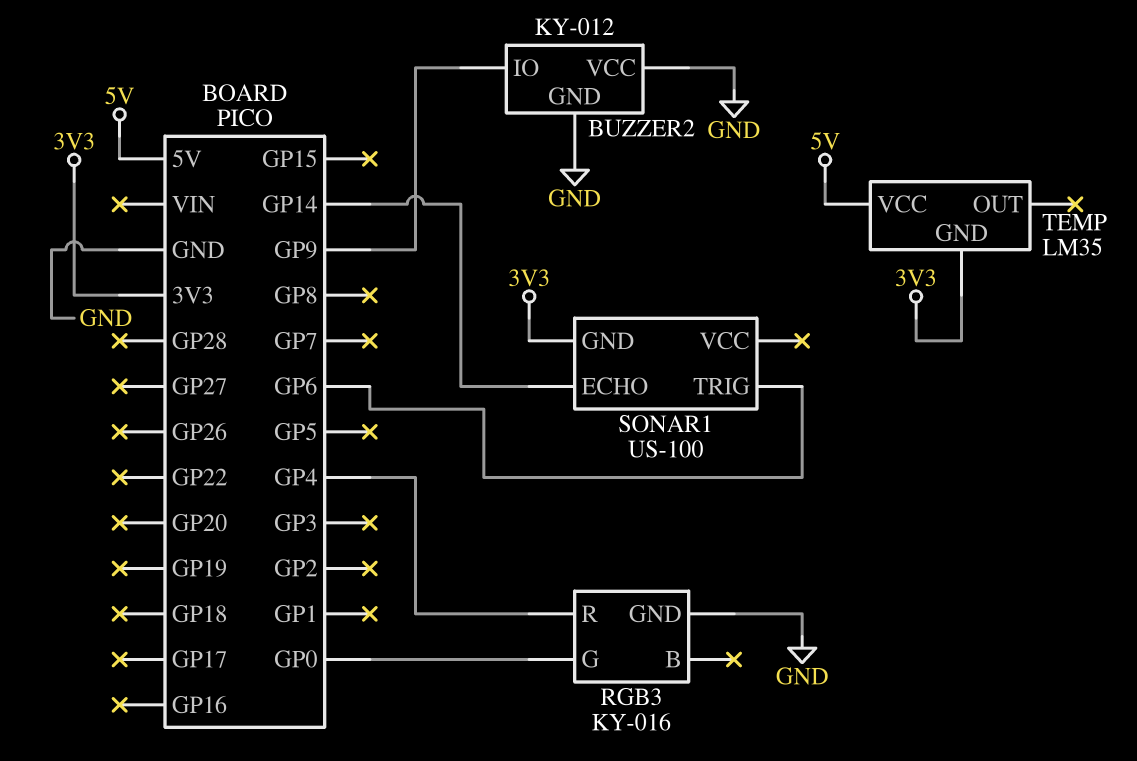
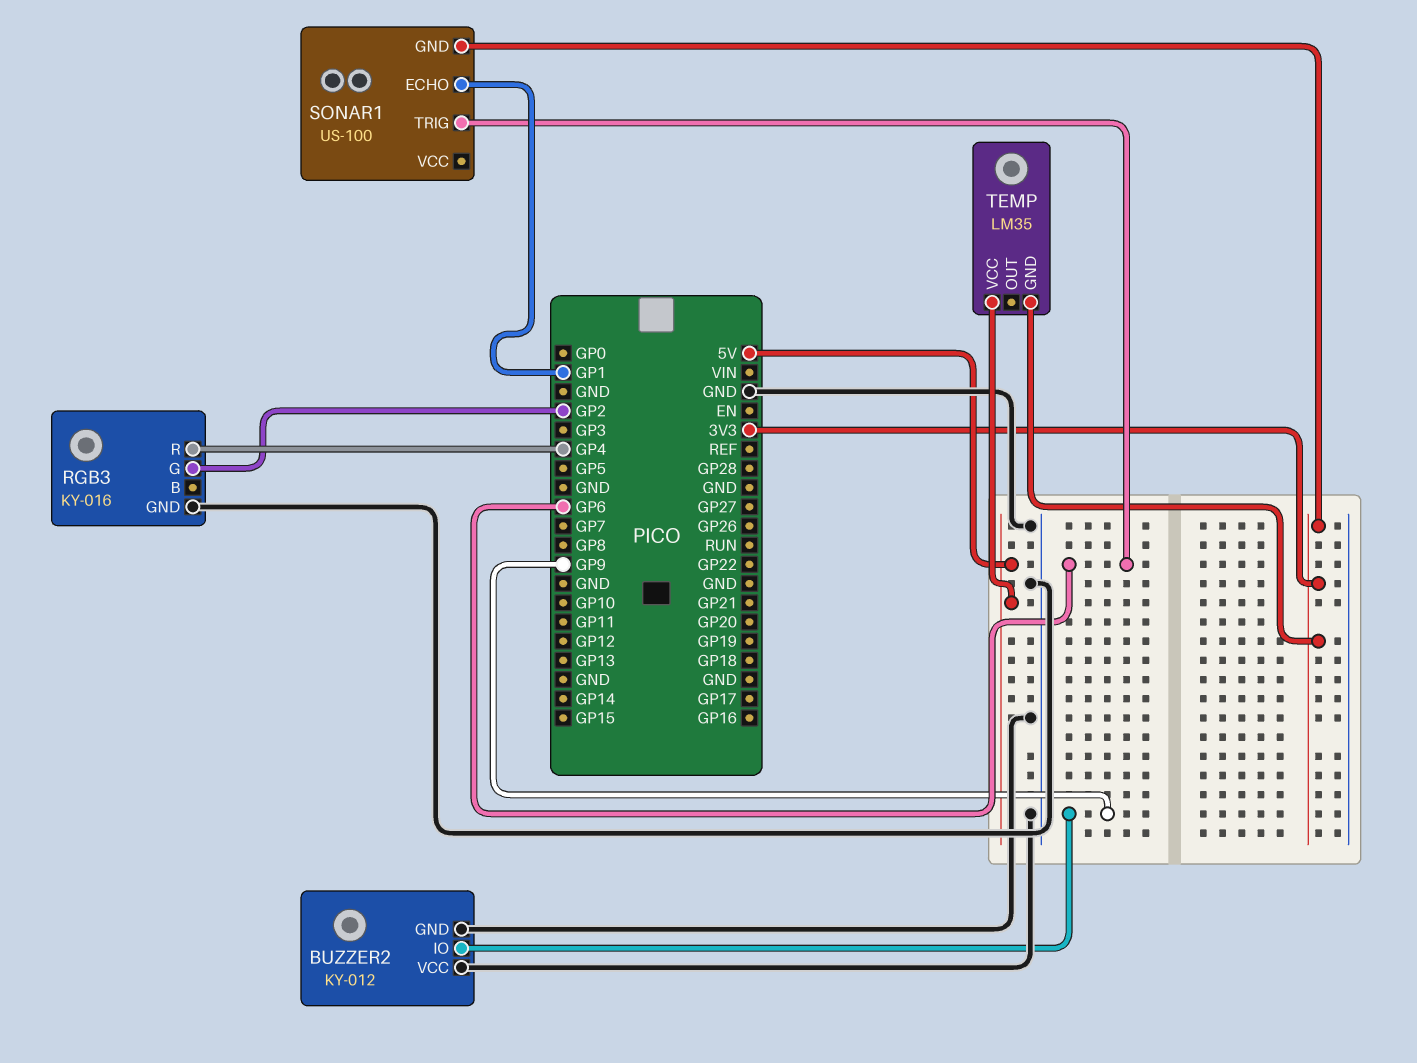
RGB3 pin G: GP0 -> GP2
SONAR1 pin ECHO: GP14 -> GP1

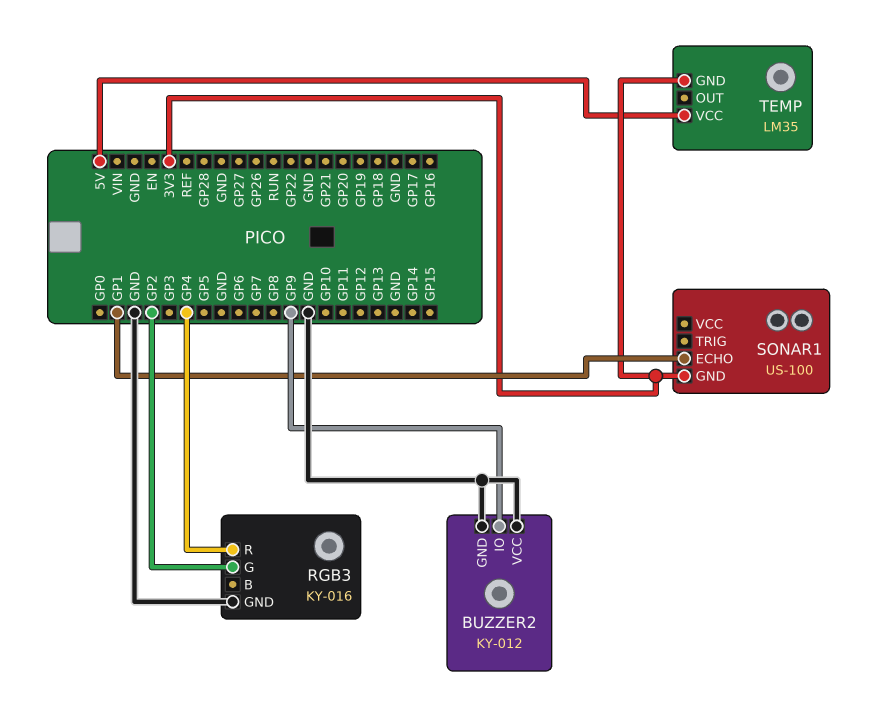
SONAR1 pin TRIG: GP6 -> none

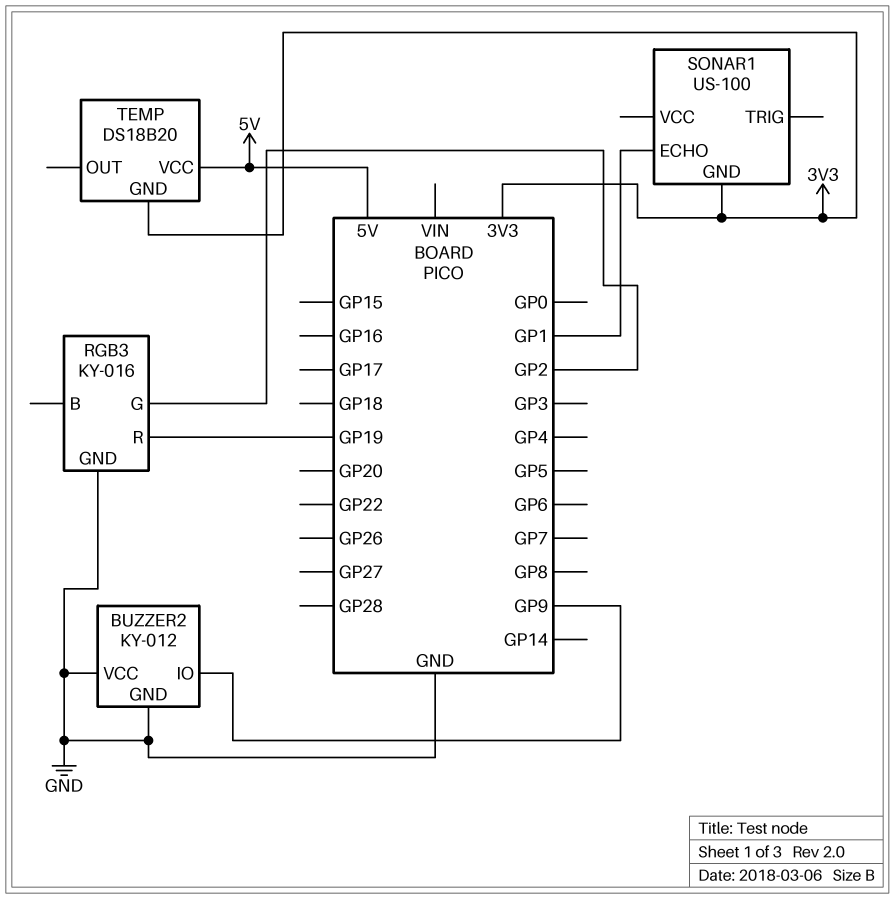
RGB3 pin R: GP4 -> GP19
TEMP: LM35 -> DS18B20

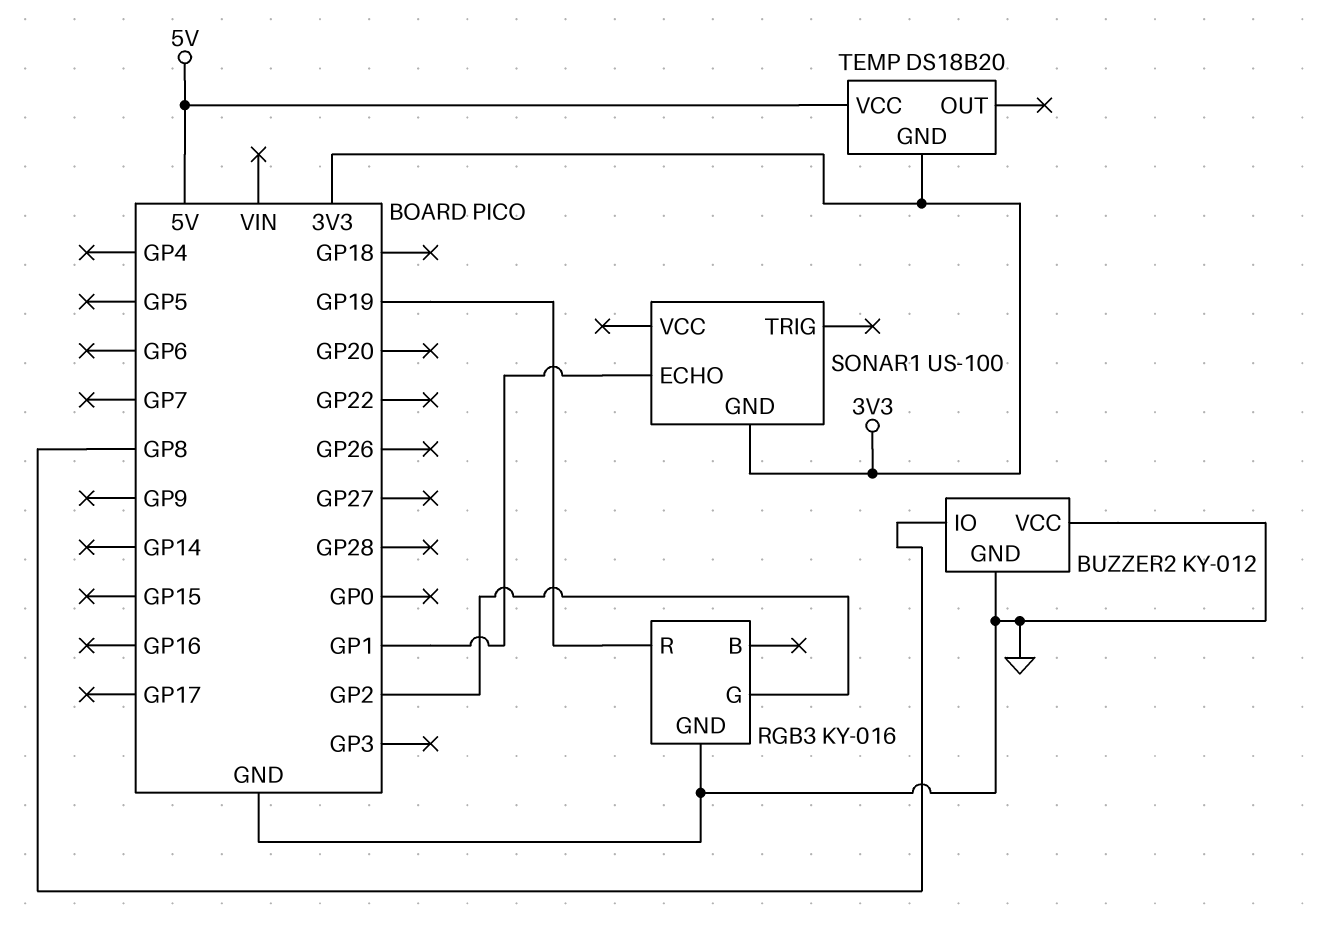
BUZZER2 pin IO: GP9 -> GP8

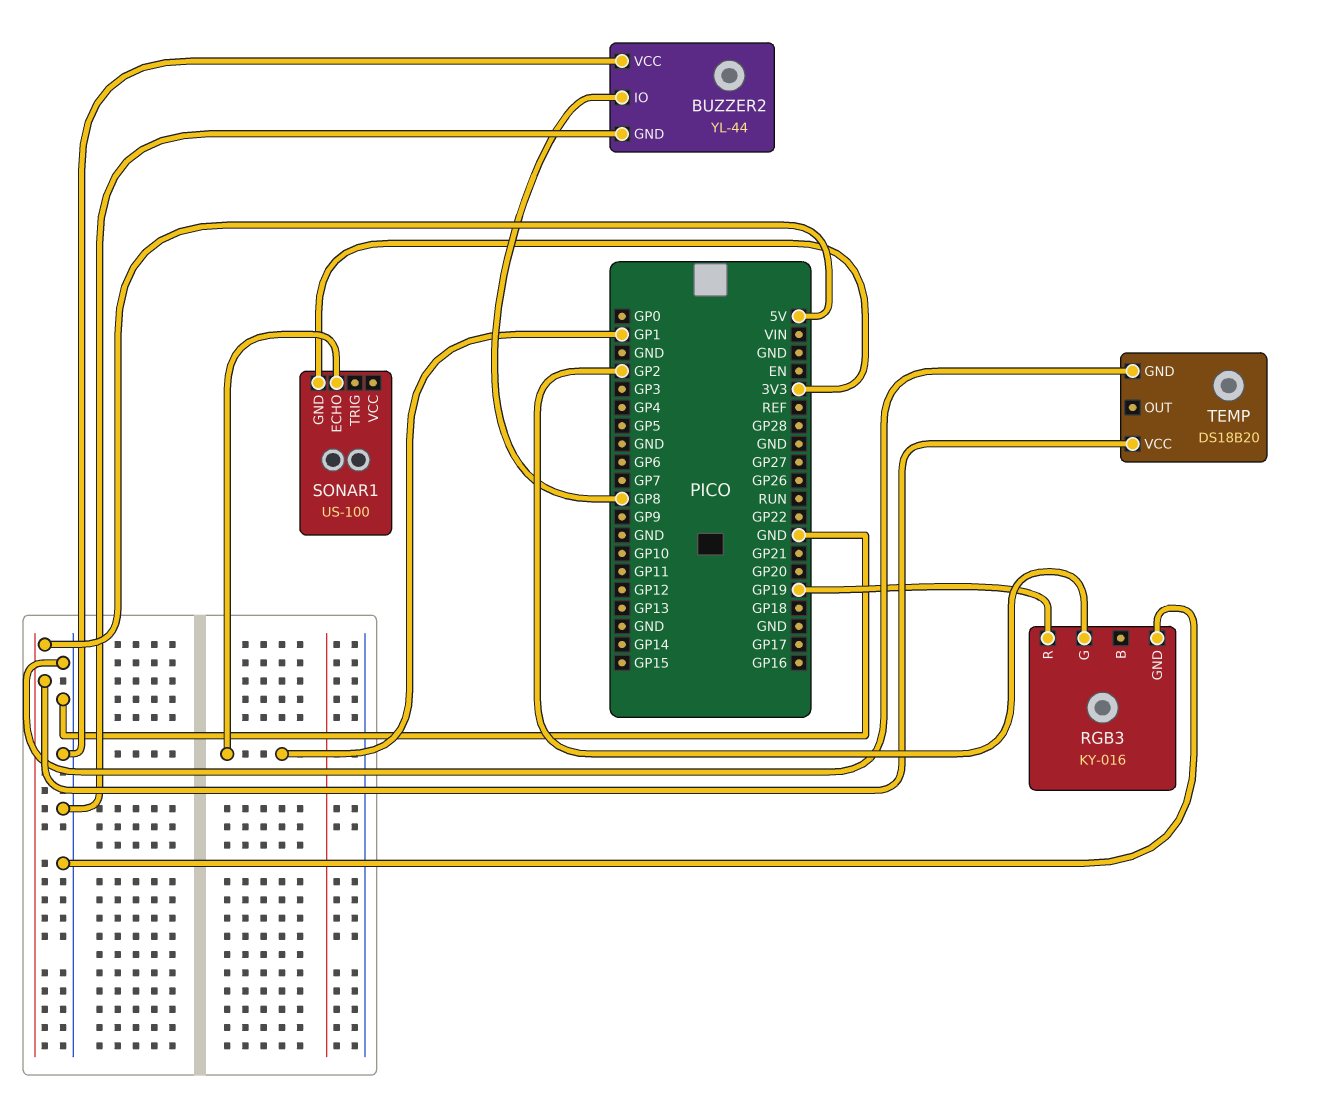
BUZZER2: KY-012 -> YL-44
TEMP pin GND: 3V3 -> GND

